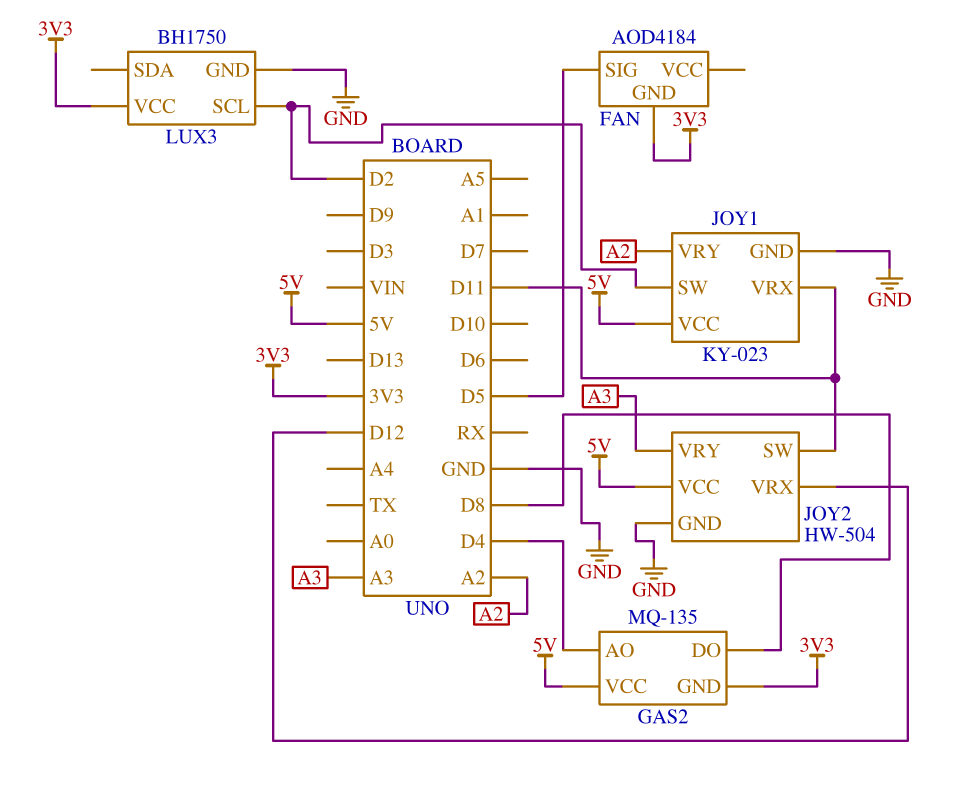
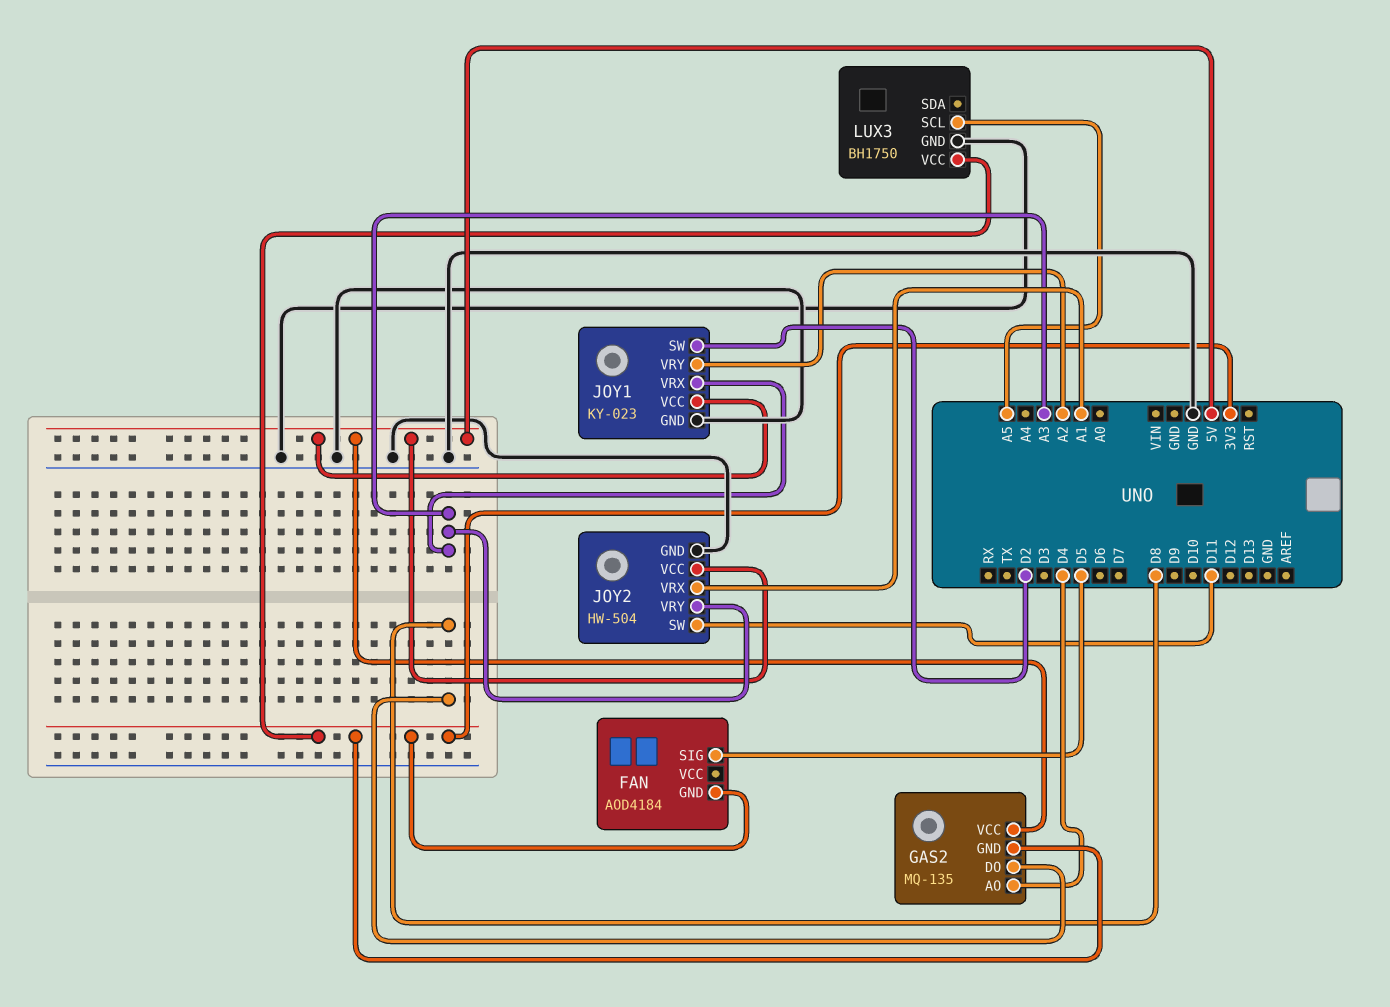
JOY1 pin VRX: D11 -> A3
JOY2 pin VRX: D12 -> A1
LUX3 pin SCL: D2 -> A5

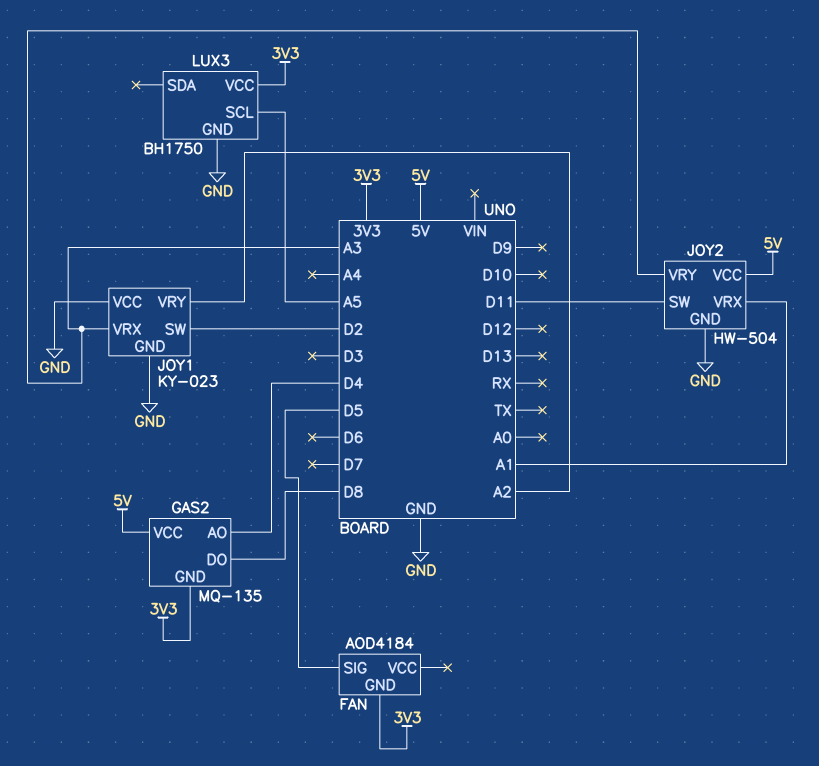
JOY1 pin VCC: 5V -> GND

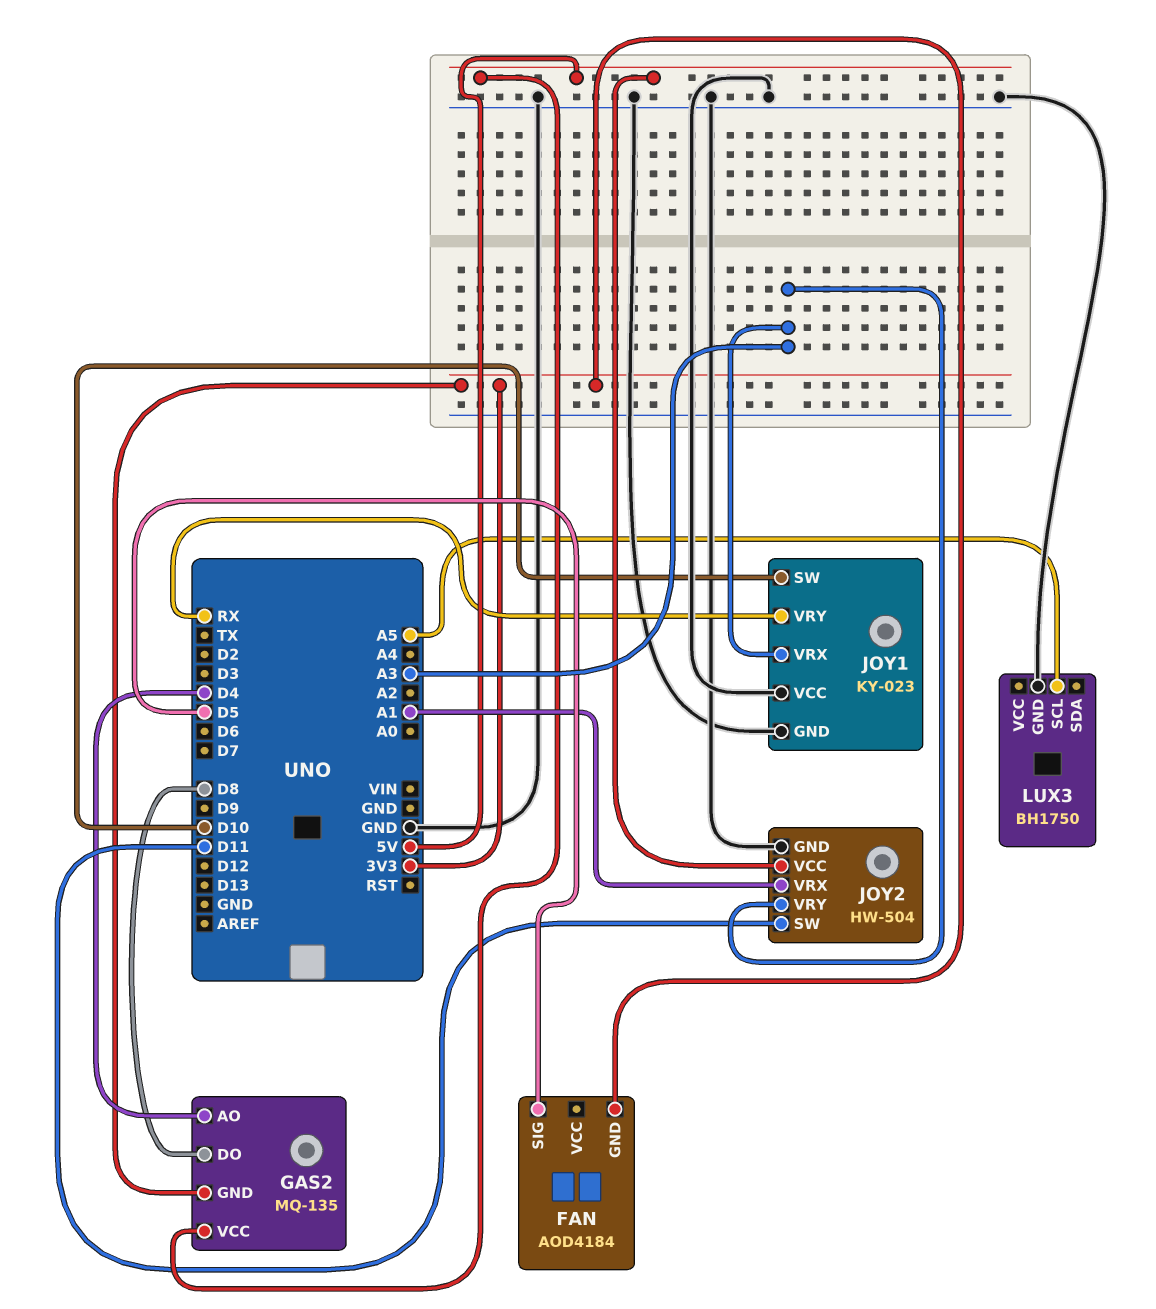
JOY1 pin SW: D2 -> D10
JOY1 pin VRY: A2 -> RX
LUX3 pin VCC: 3V3 -> none

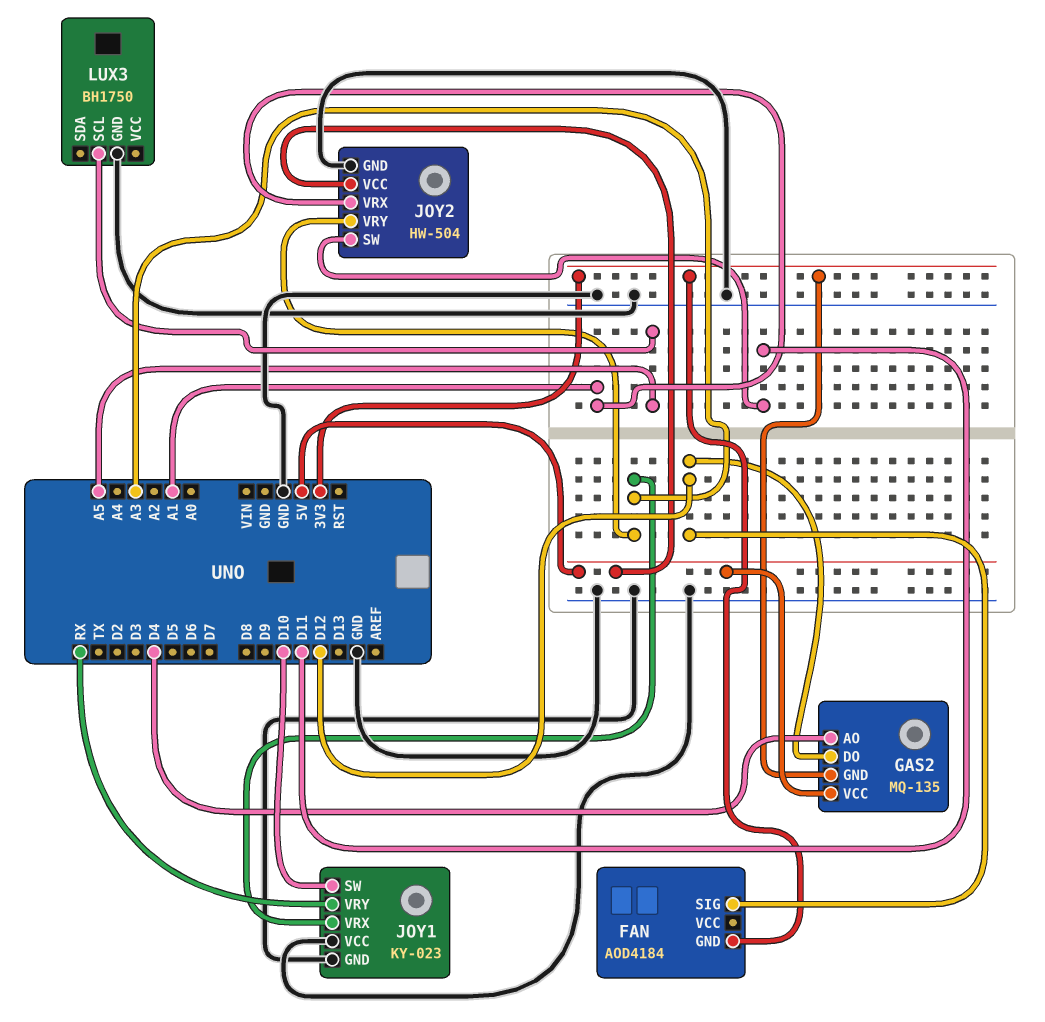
FAN pin SIG: D5 -> D12
GAS2 pin DO: D8 -> D12

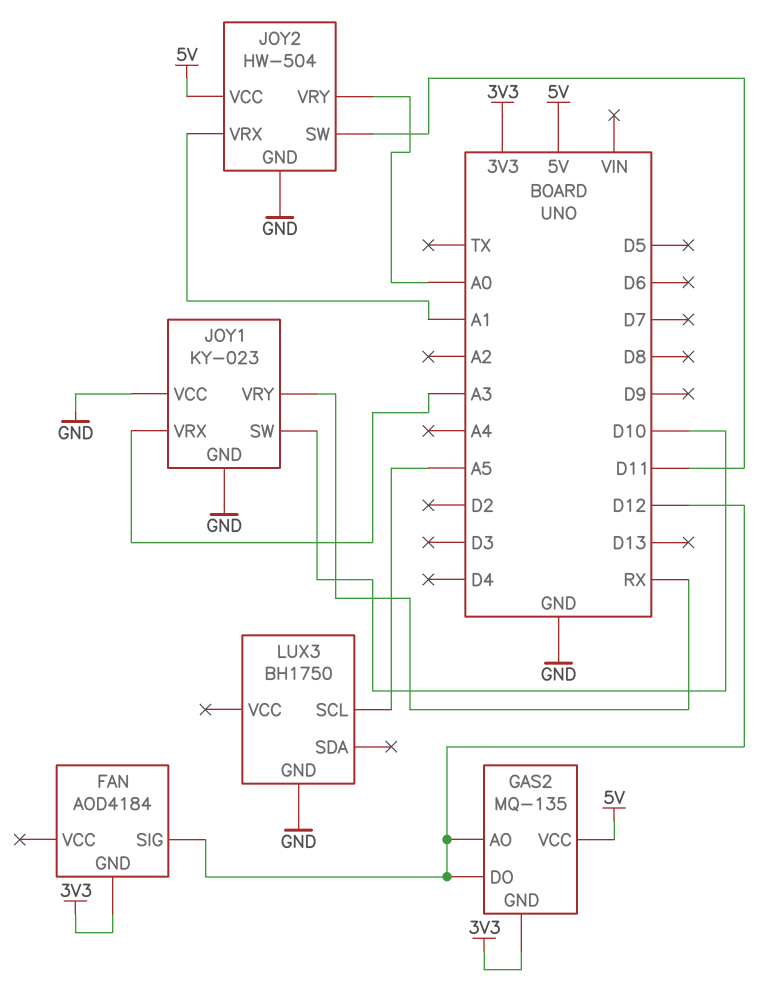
GAS2 pin AO: D4 -> D12
JOY2 pin VRY: A3 -> A0

